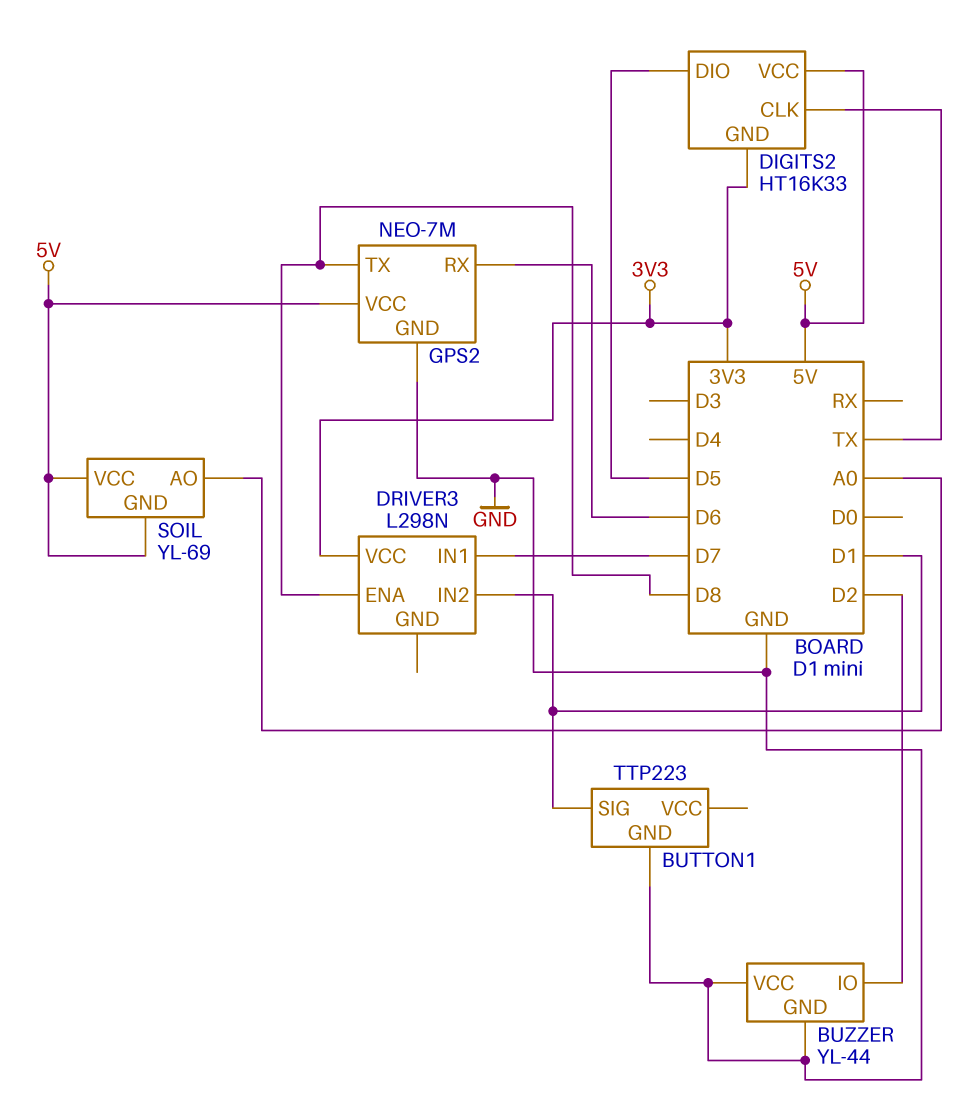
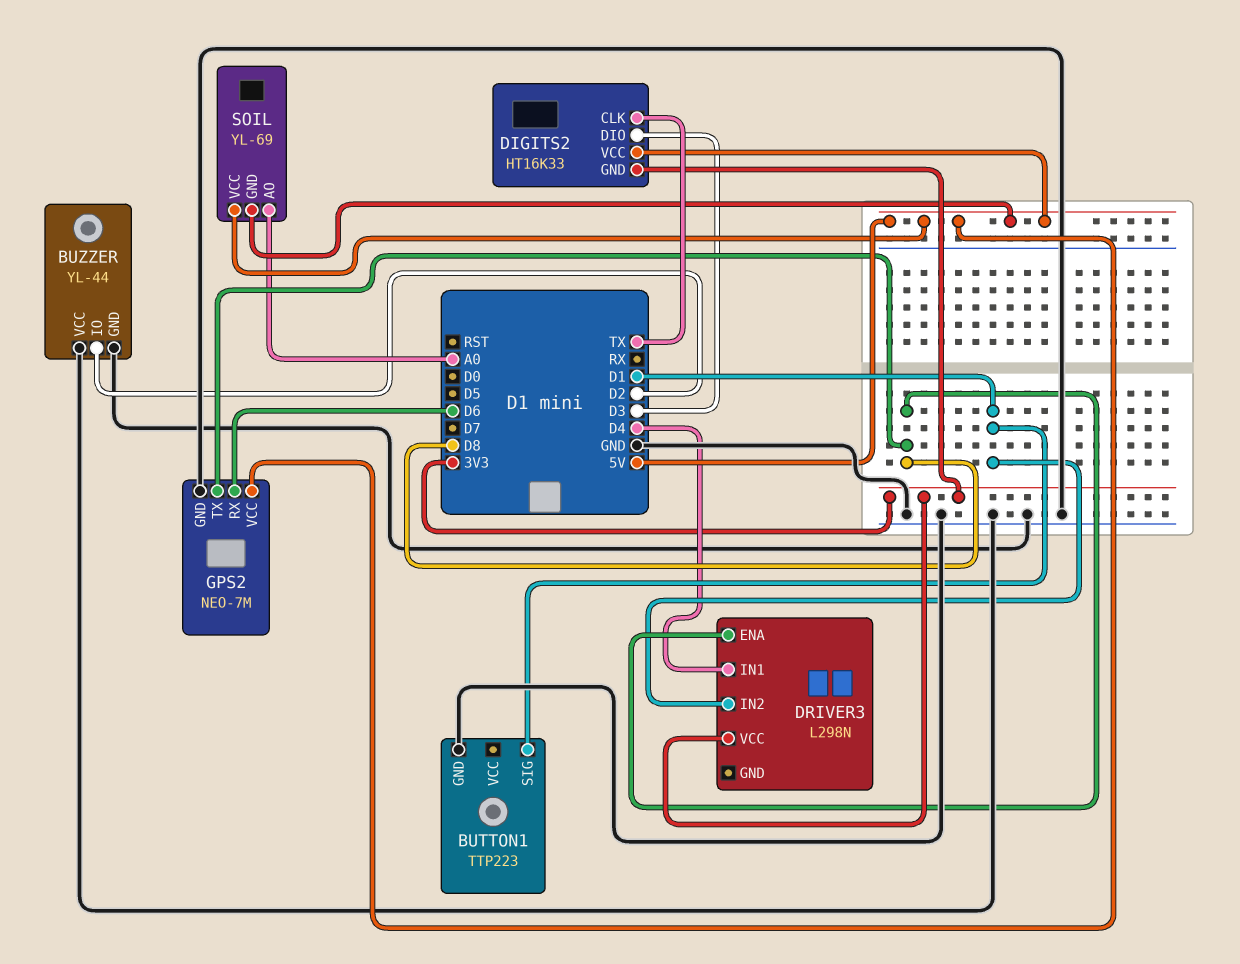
DIGITS2 pin DIO: D5 -> D3
DRIVER3 pin IN1: D7 -> D4

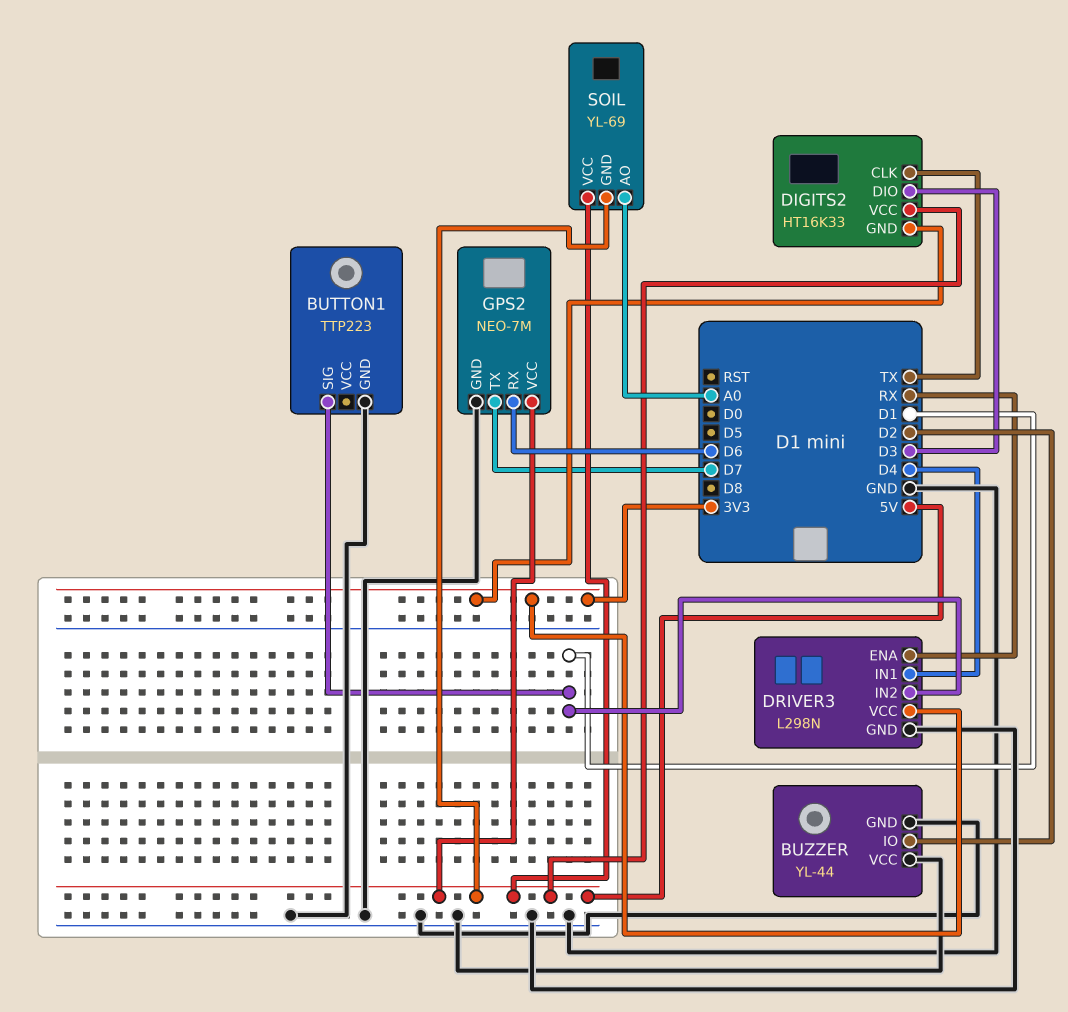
DRIVER3 pin ENA: D8 -> RX
DRIVER3 pin GND: none -> GND
GPS2 pin TX: D8 -> D7

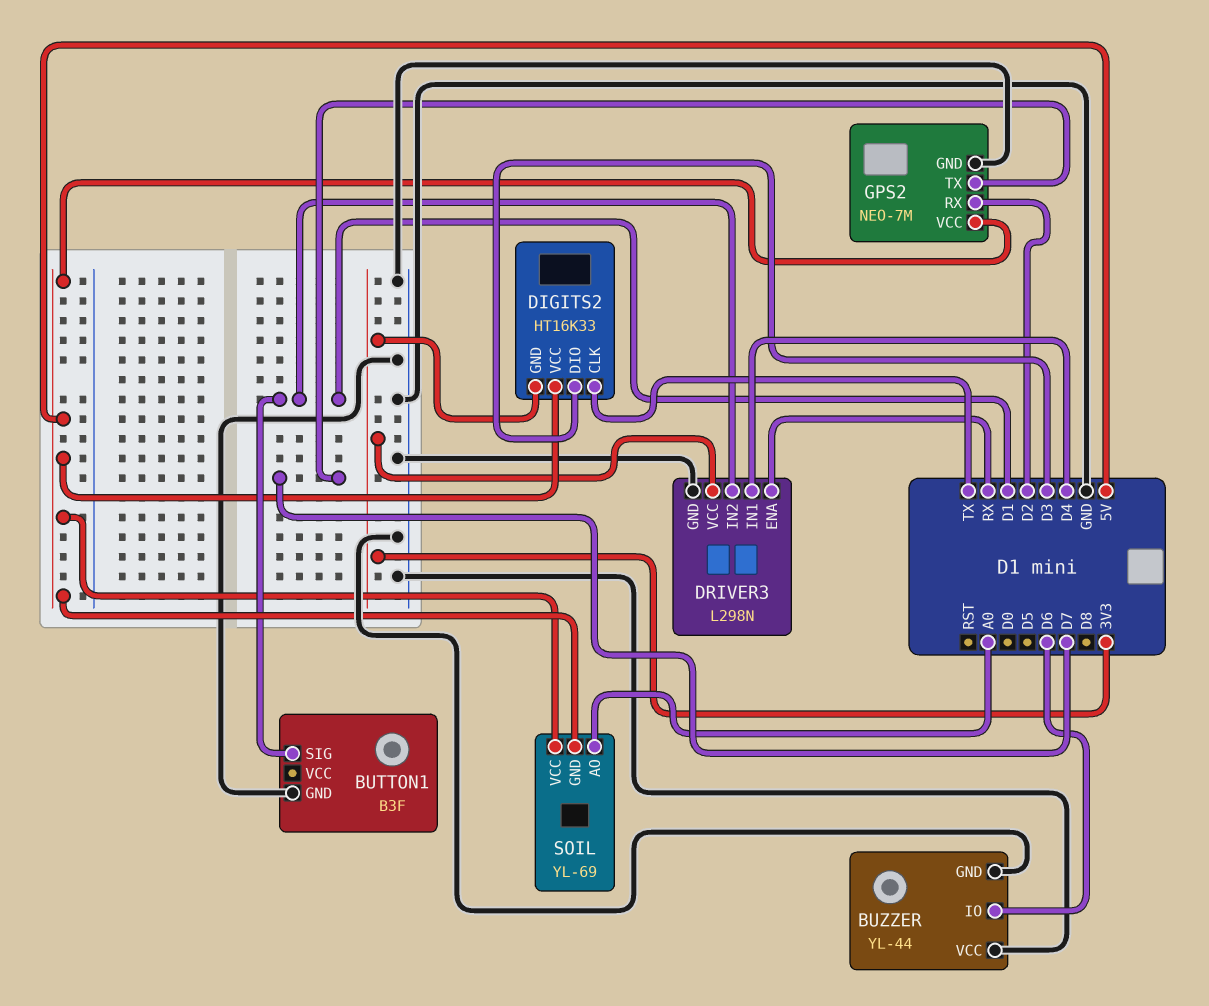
BUTTON1: TTP223 -> B3F
BUZZER pin IO: D2 -> D6
GPS2 pin RX: D6 -> D2

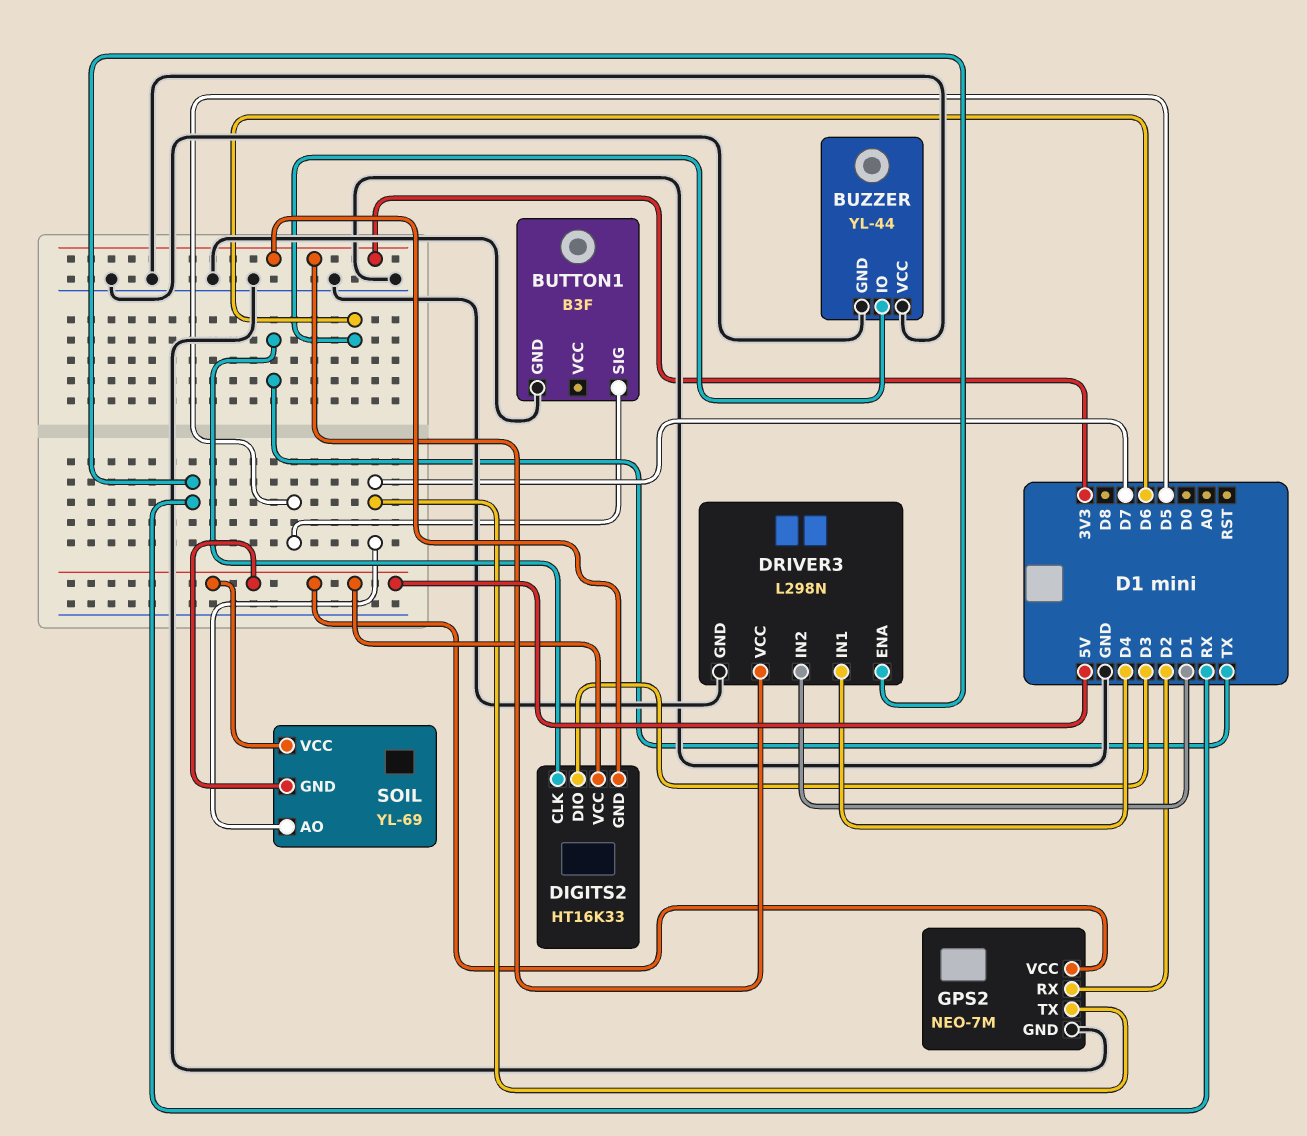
BUTTON1 pin SIG: D1 -> D5
SOIL pin AO: A0 -> D7

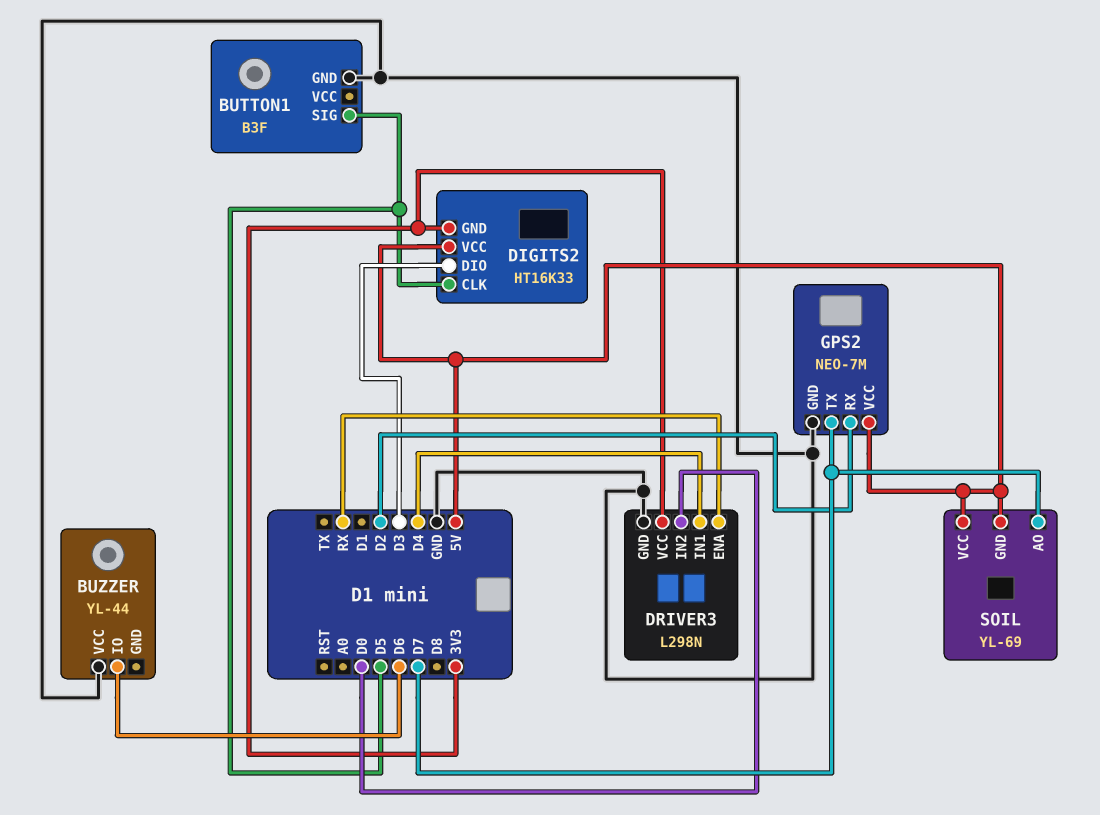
BUZZER pin GND: GND -> none
DIGITS2 pin CLK: TX -> D5
DRIVER3 pin IN2: D1 -> D0

